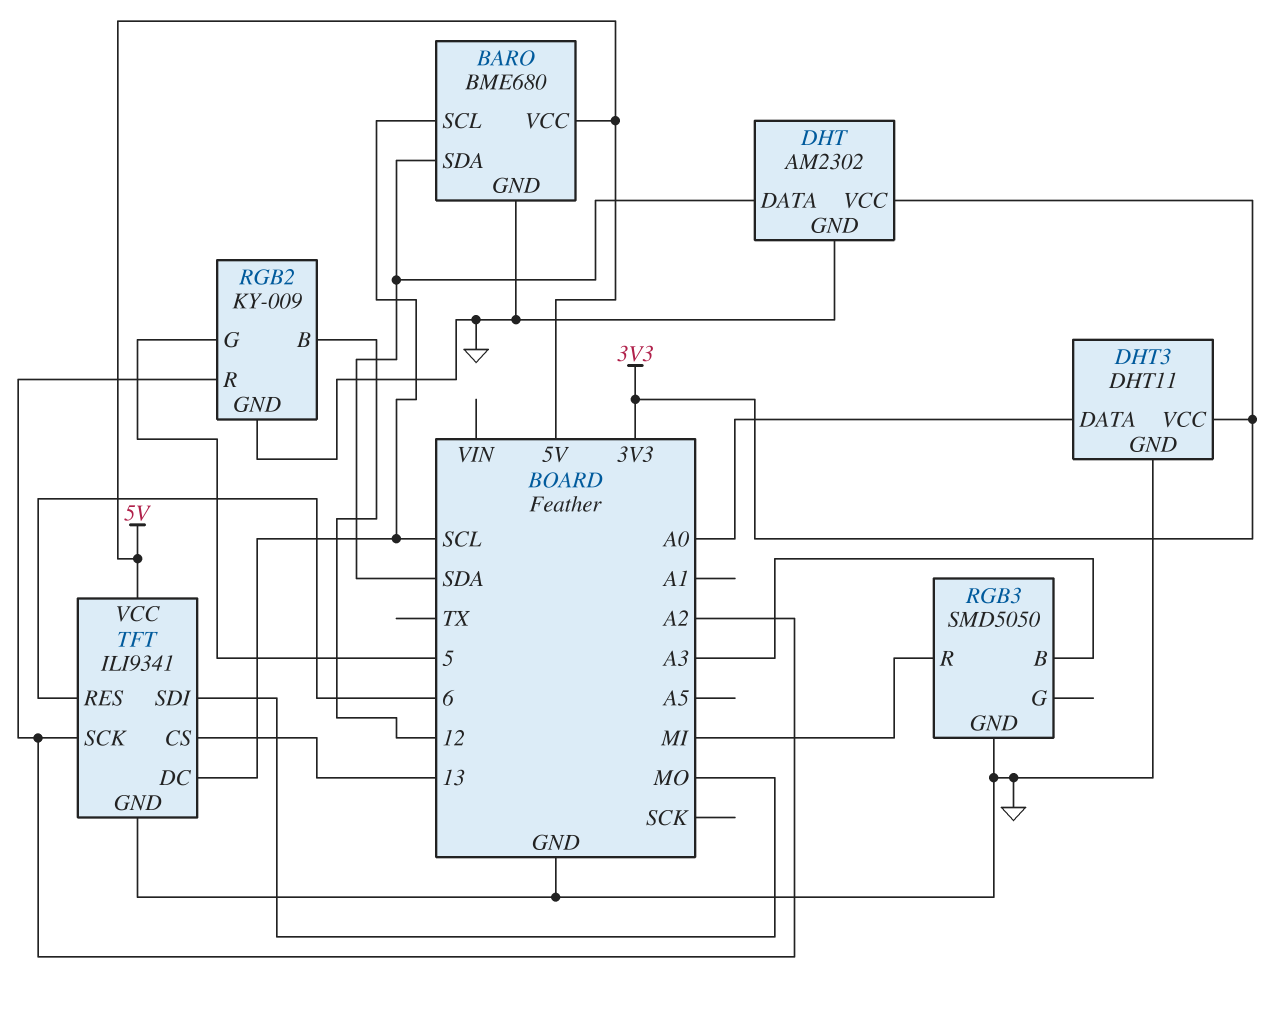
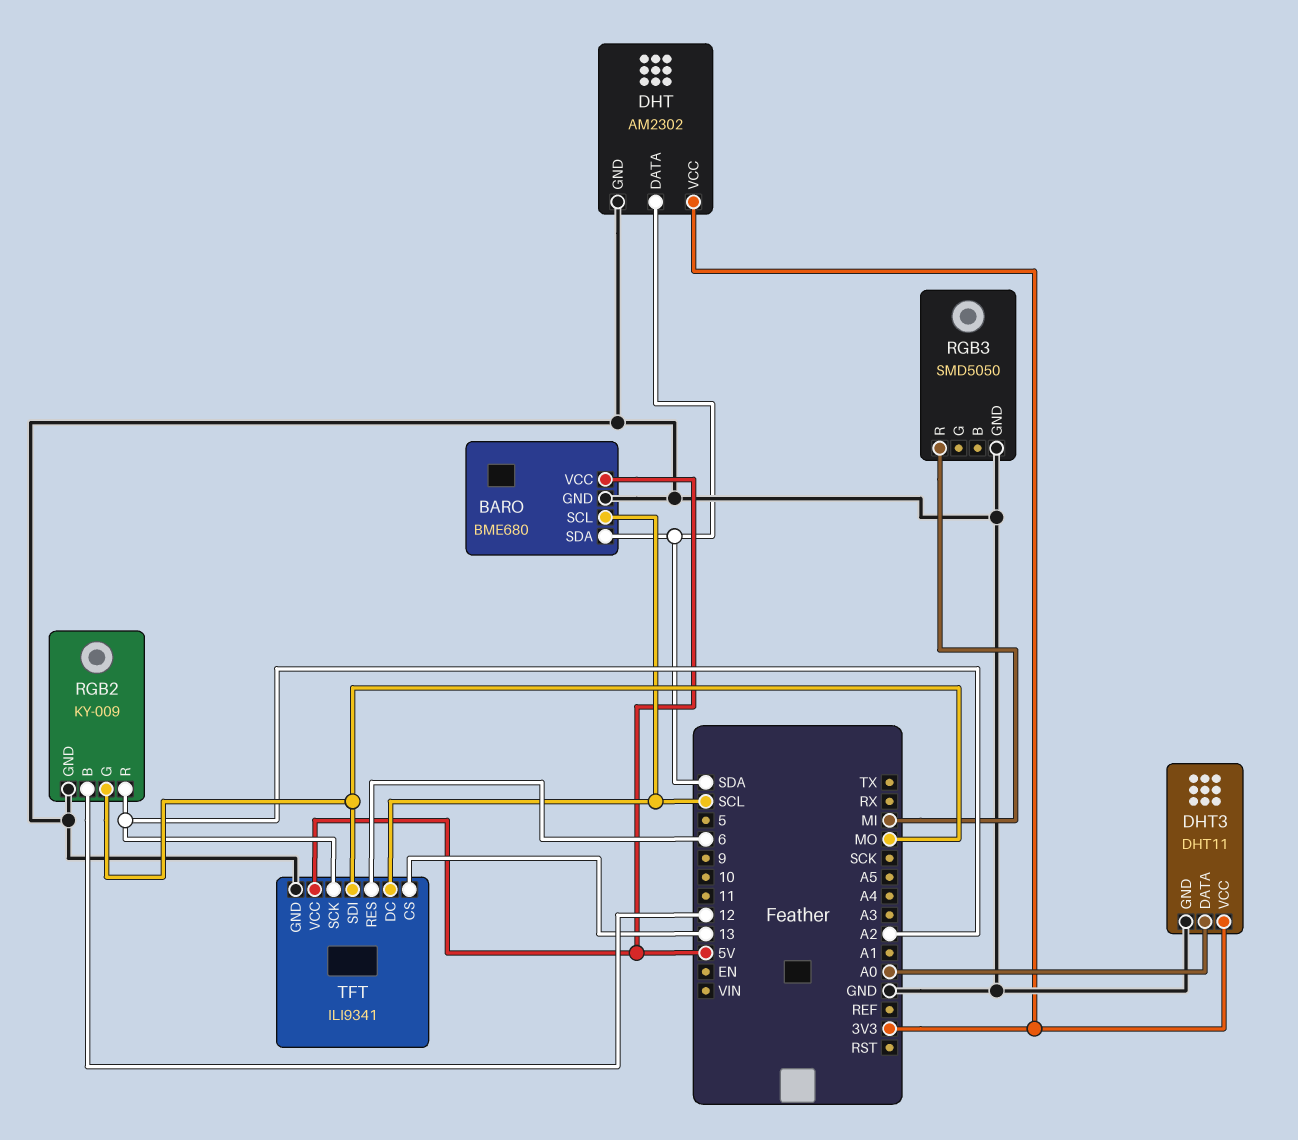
RGB2 pin G: 5 -> MO
RGB3 pin B: A3 -> none

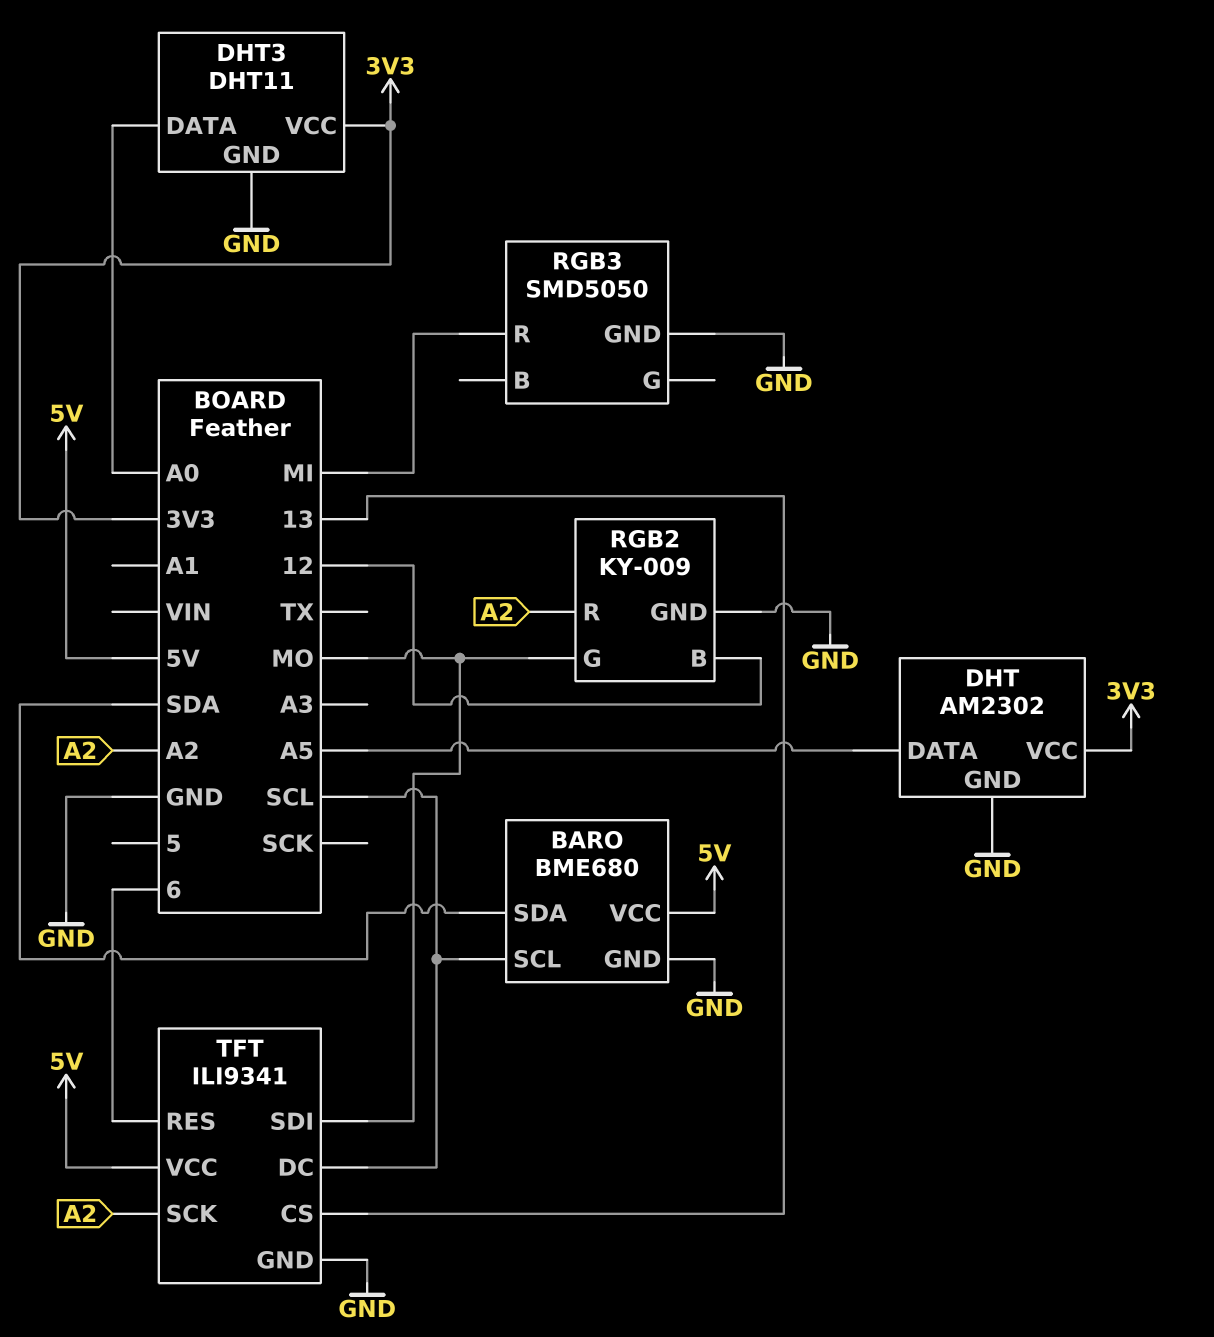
DHT pin DATA: SDA -> A5

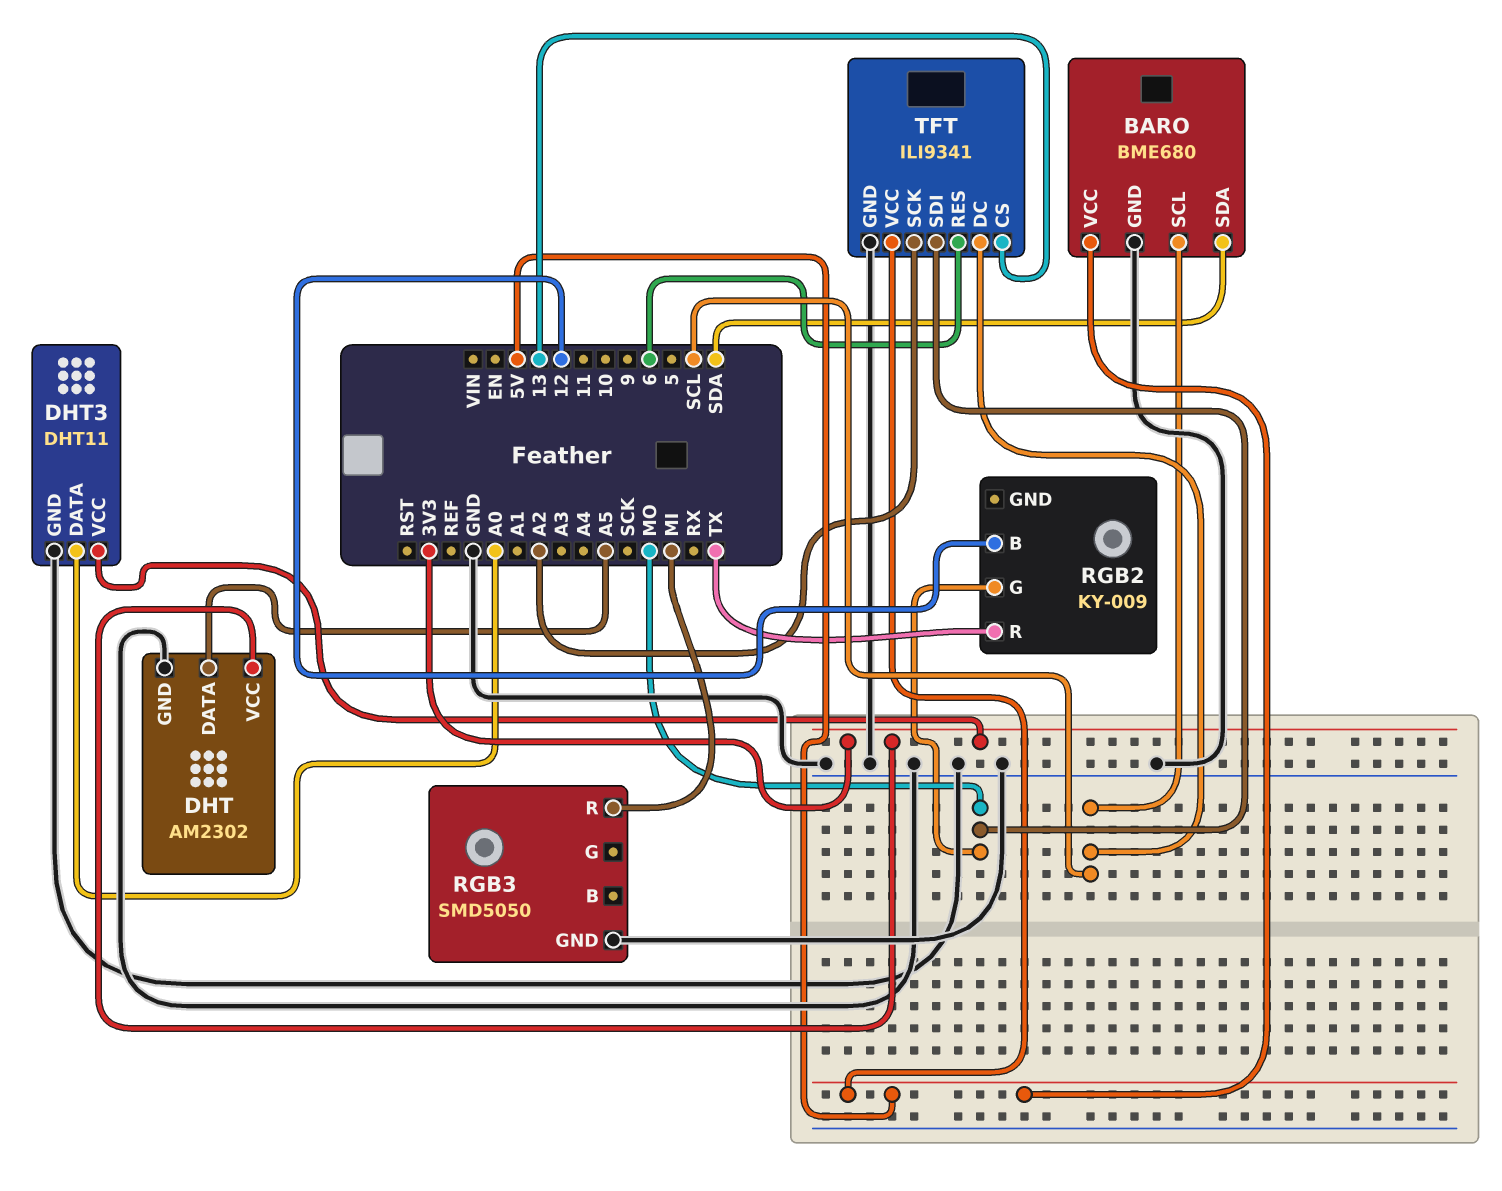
RGB2 pin GND: GND -> none
RGB2 pin R: A2 -> TX

